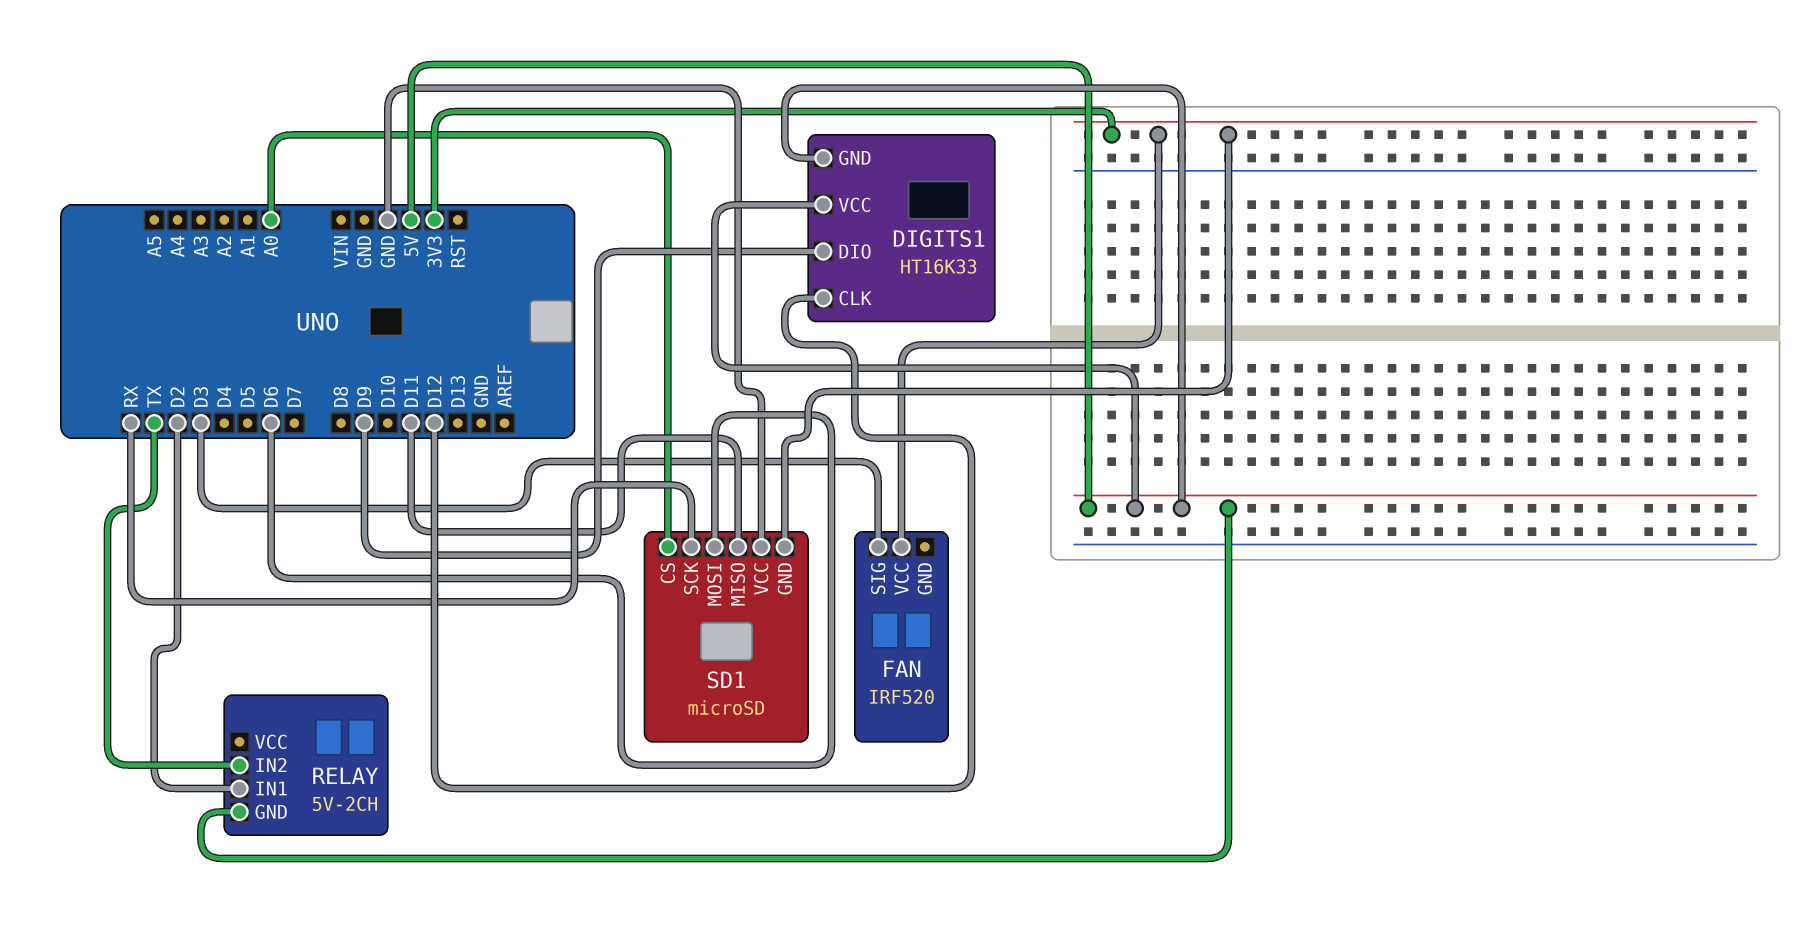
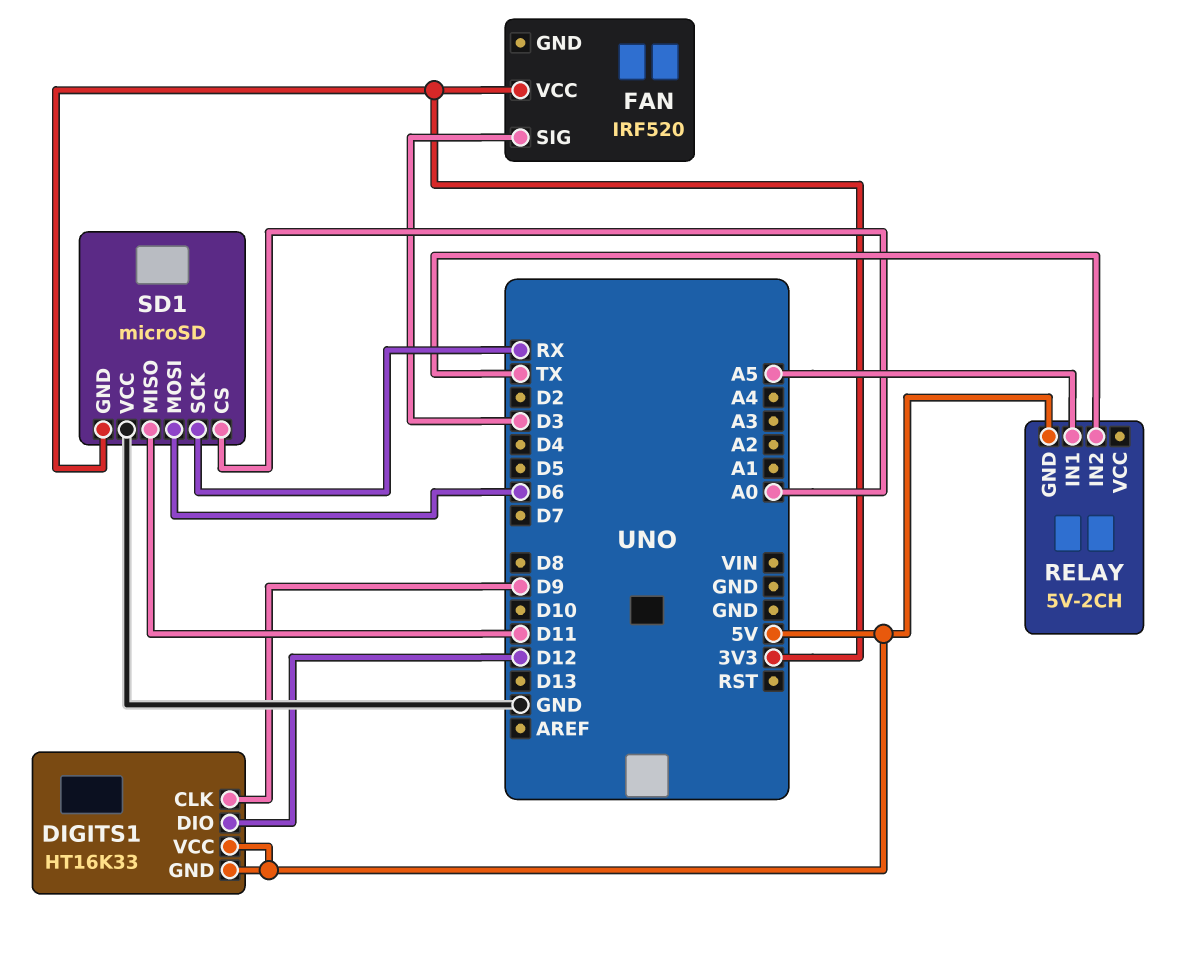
DIGITS1 pin CLK: D12 -> D9
DIGITS1 pin DIO: D9 -> D12
RELAY pin IN1: D2 -> A5

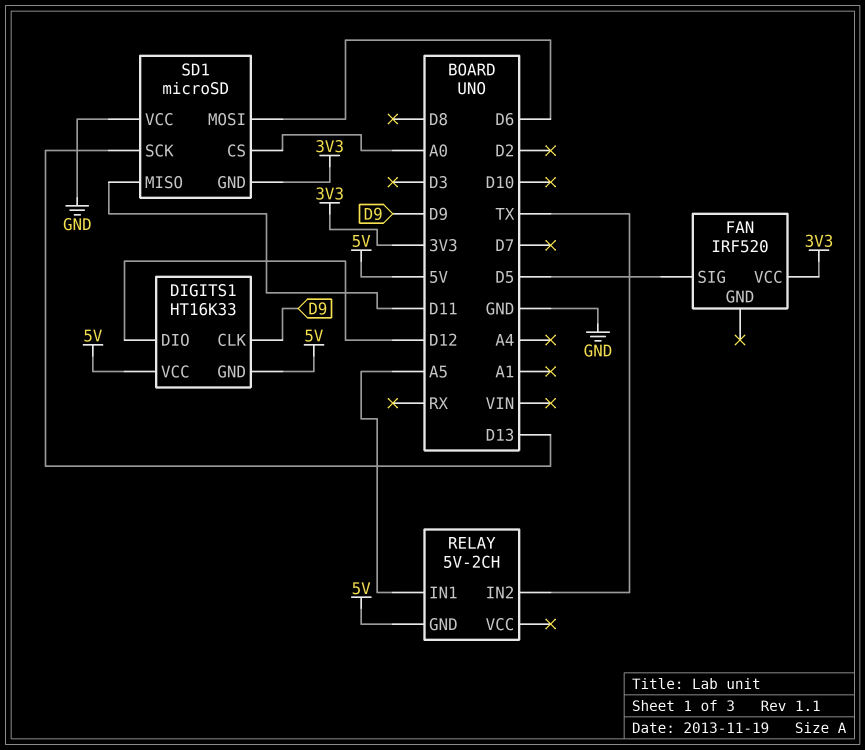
FAN pin SIG: D3 -> D5
SD1 pin SCK: RX -> D13

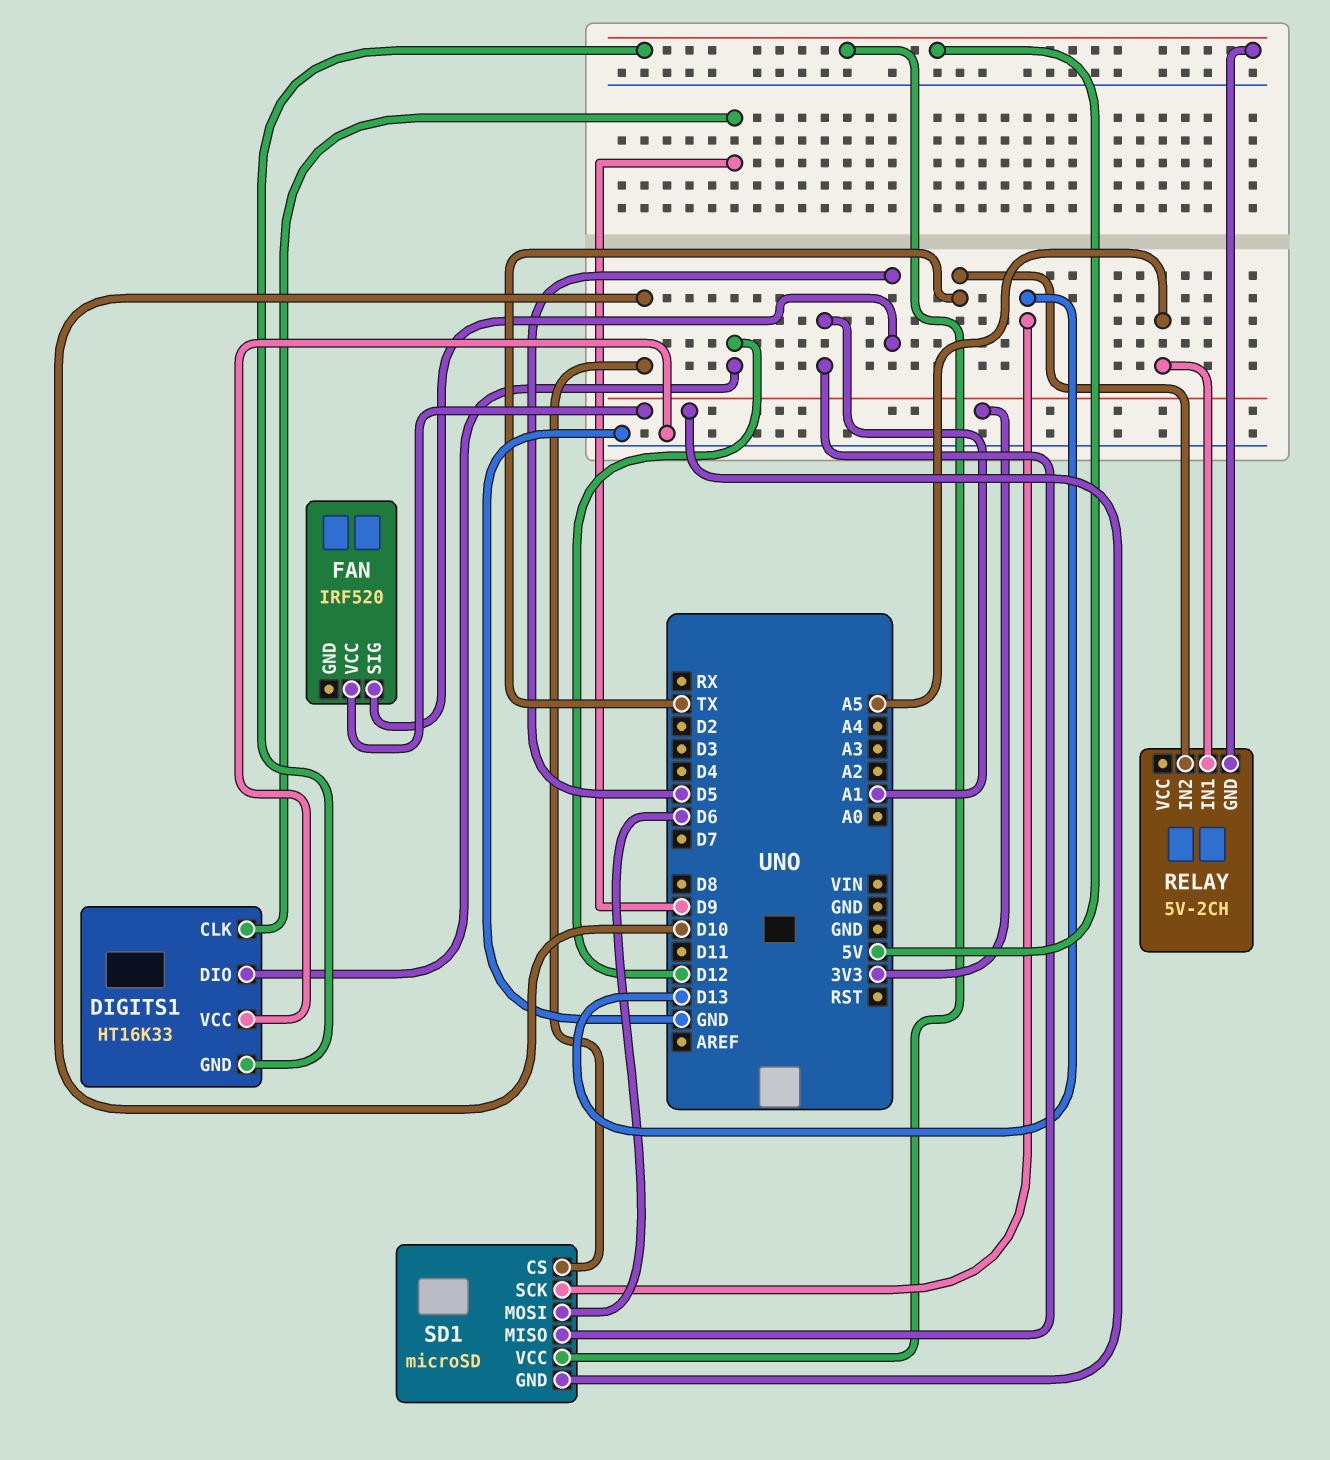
DIGITS1 pin VCC: 5V -> GND
SD1 pin CS: A0 -> D10
SD1 pin MISO: D11 -> A1
SD1 pin VCC: GND -> 5V

